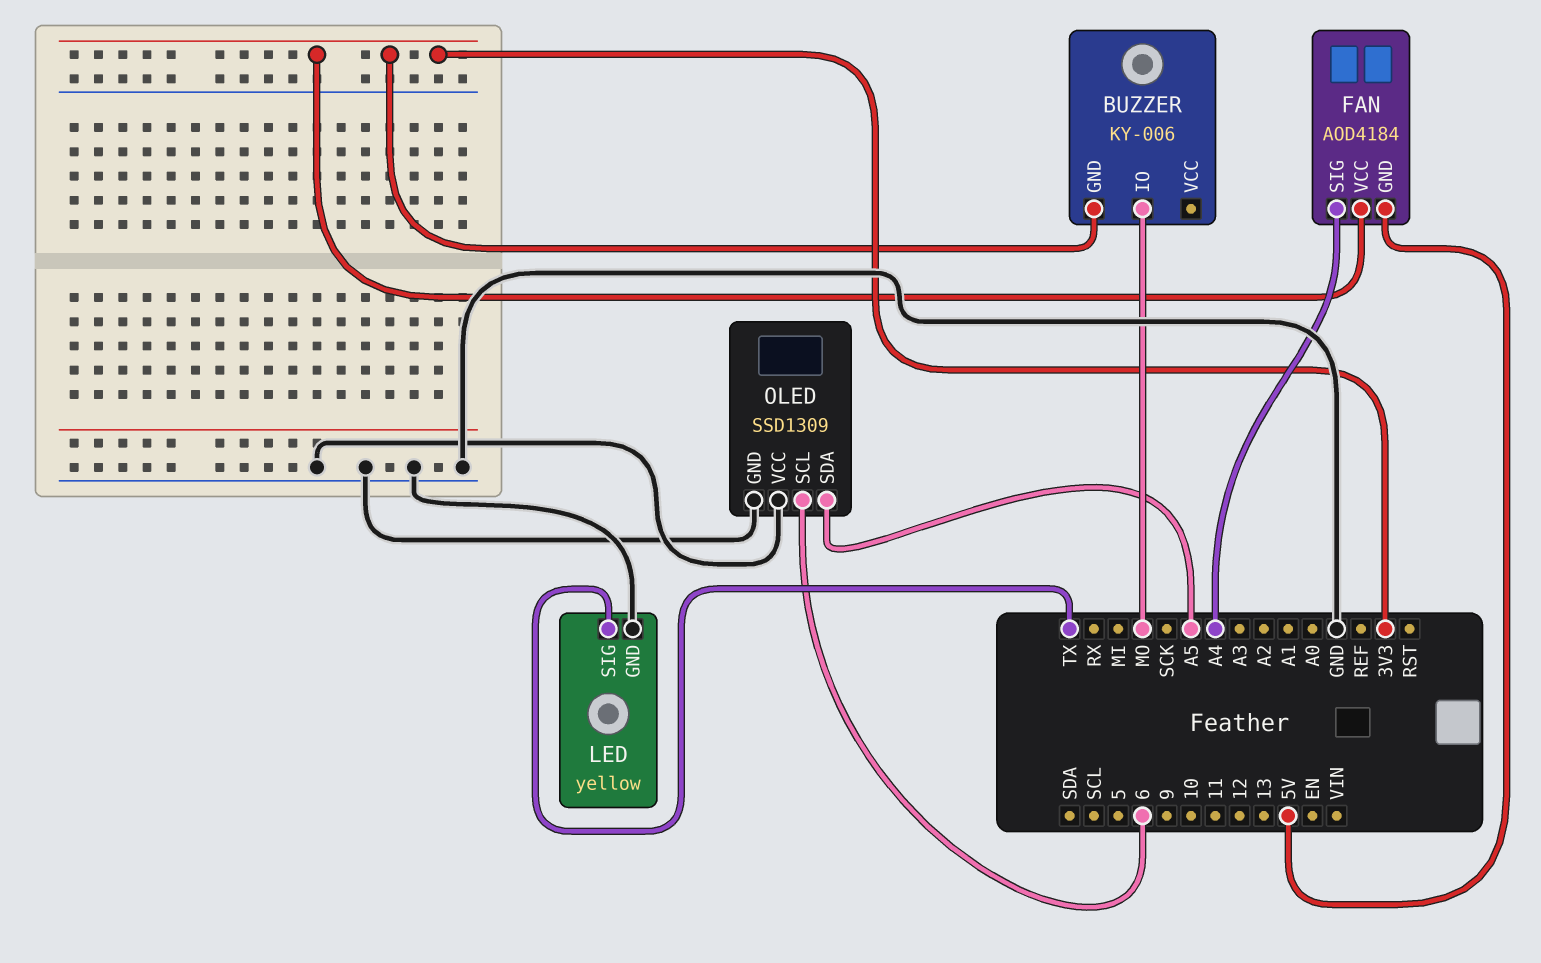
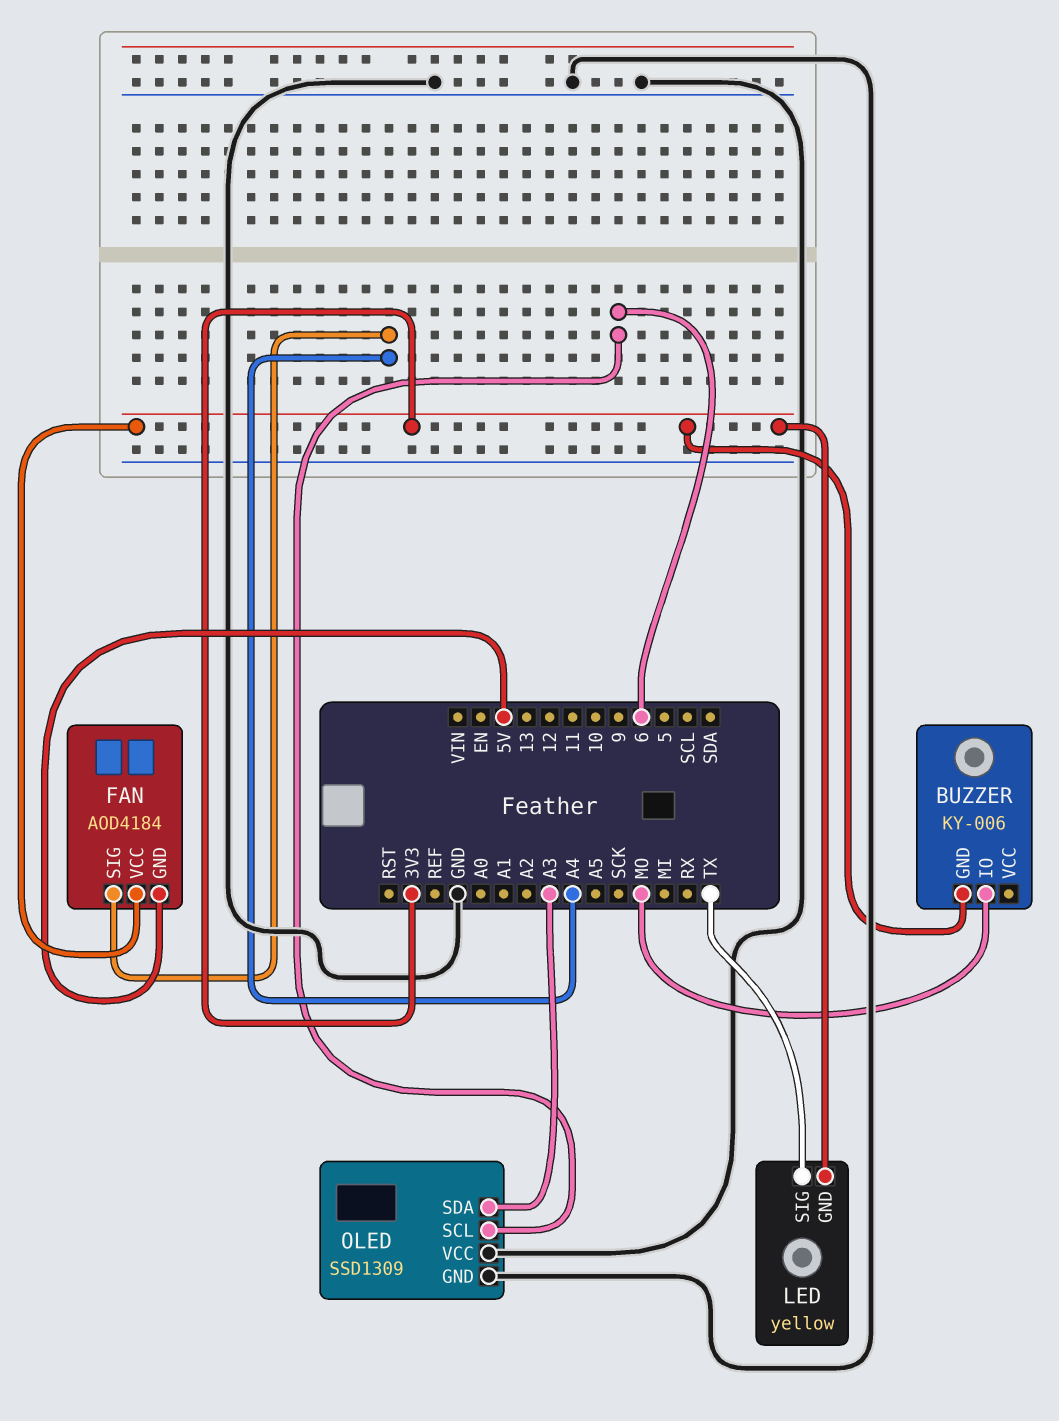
LED pin GND: GND -> 3V3
OLED pin SDA: A5 -> A3

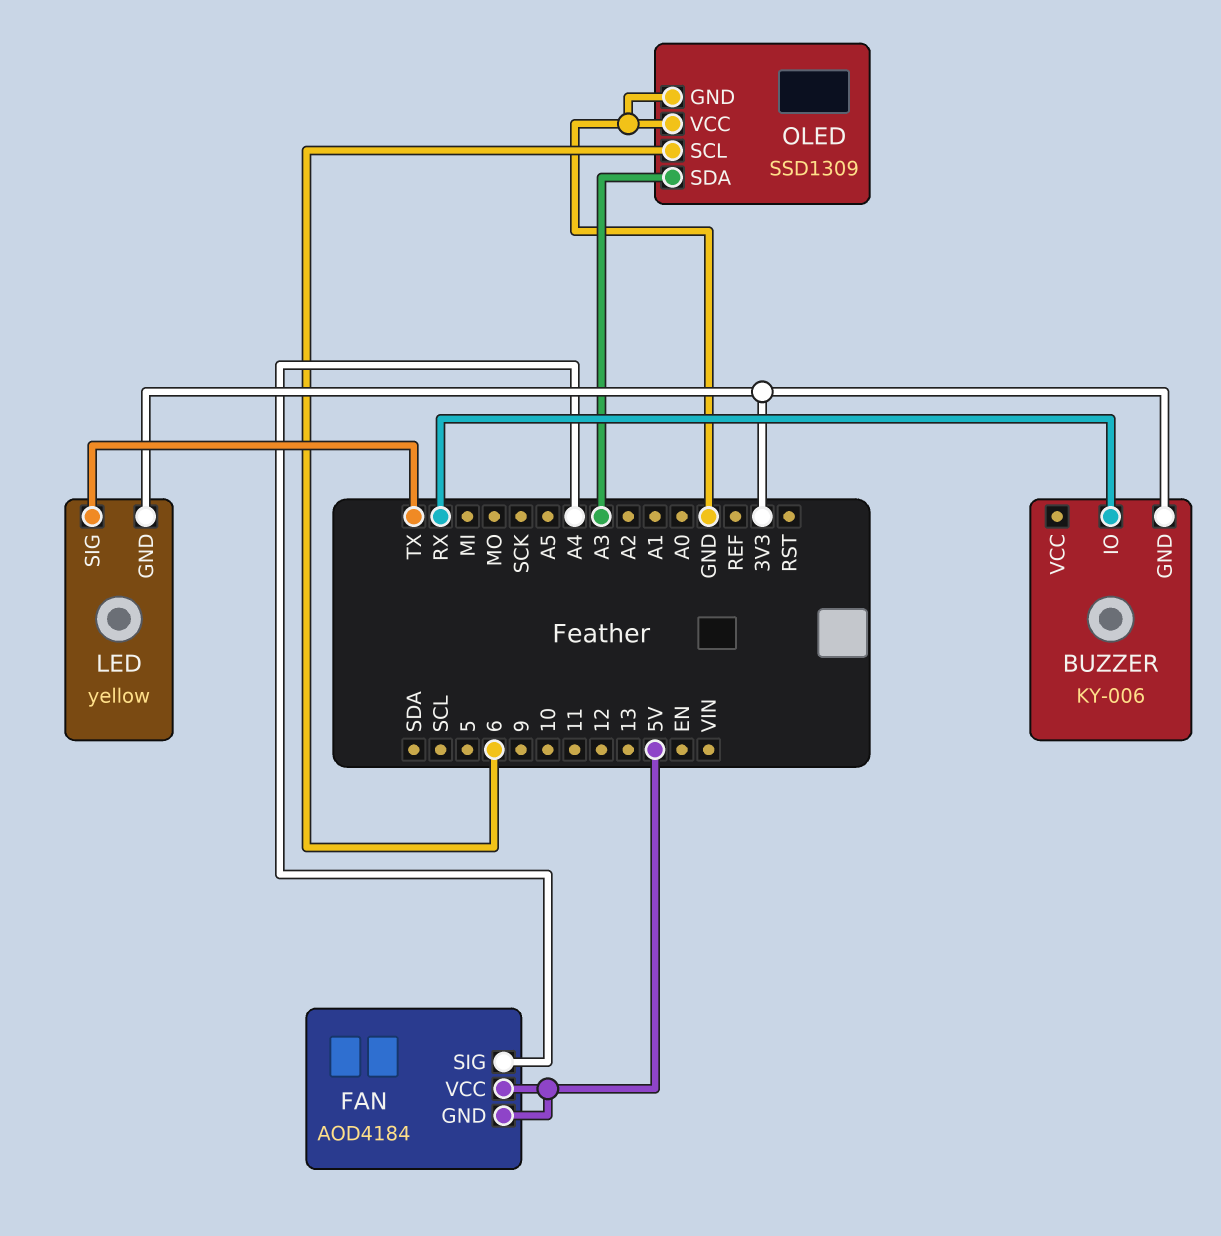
BUZZER pin IO: MO -> RX
FAN pin VCC: 3V3 -> 5V

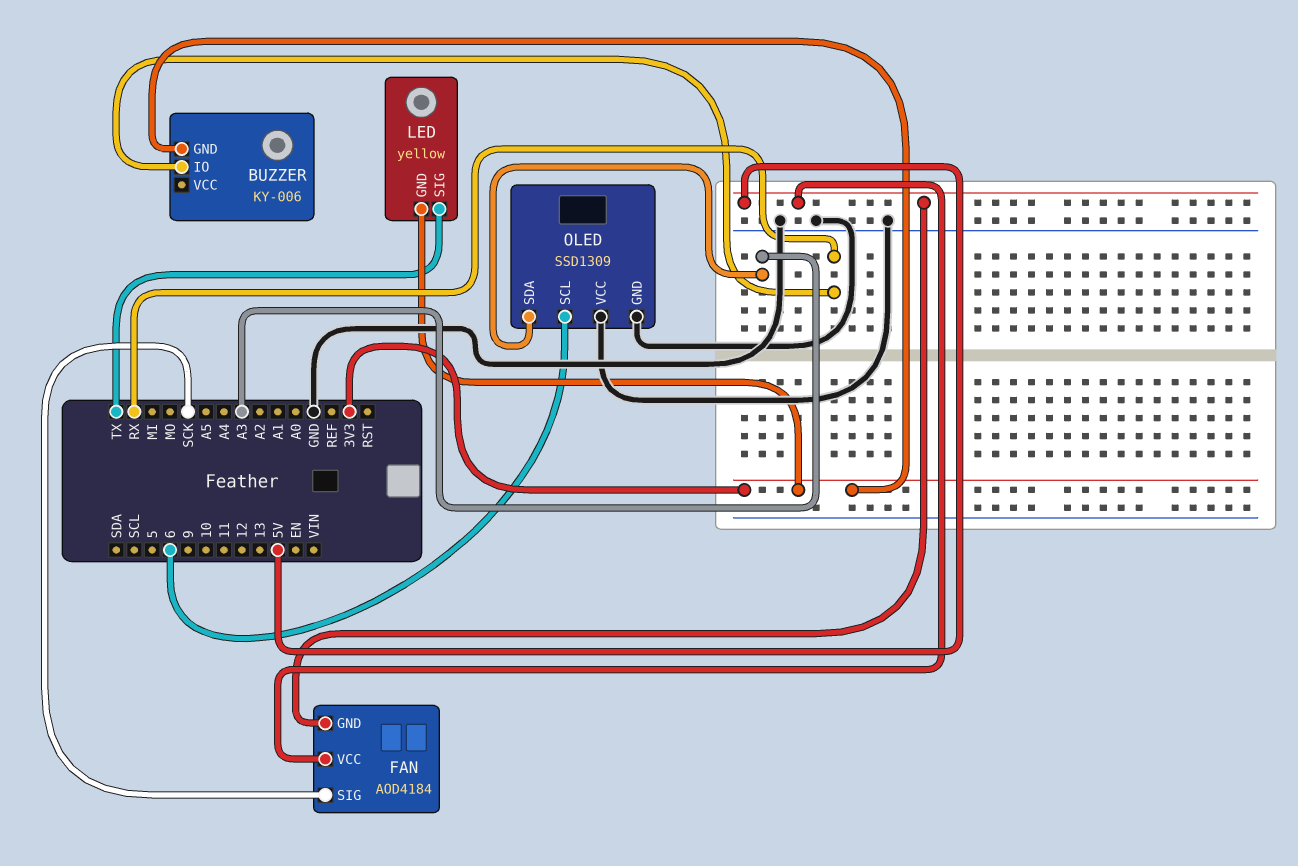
FAN pin SIG: A4 -> SCK

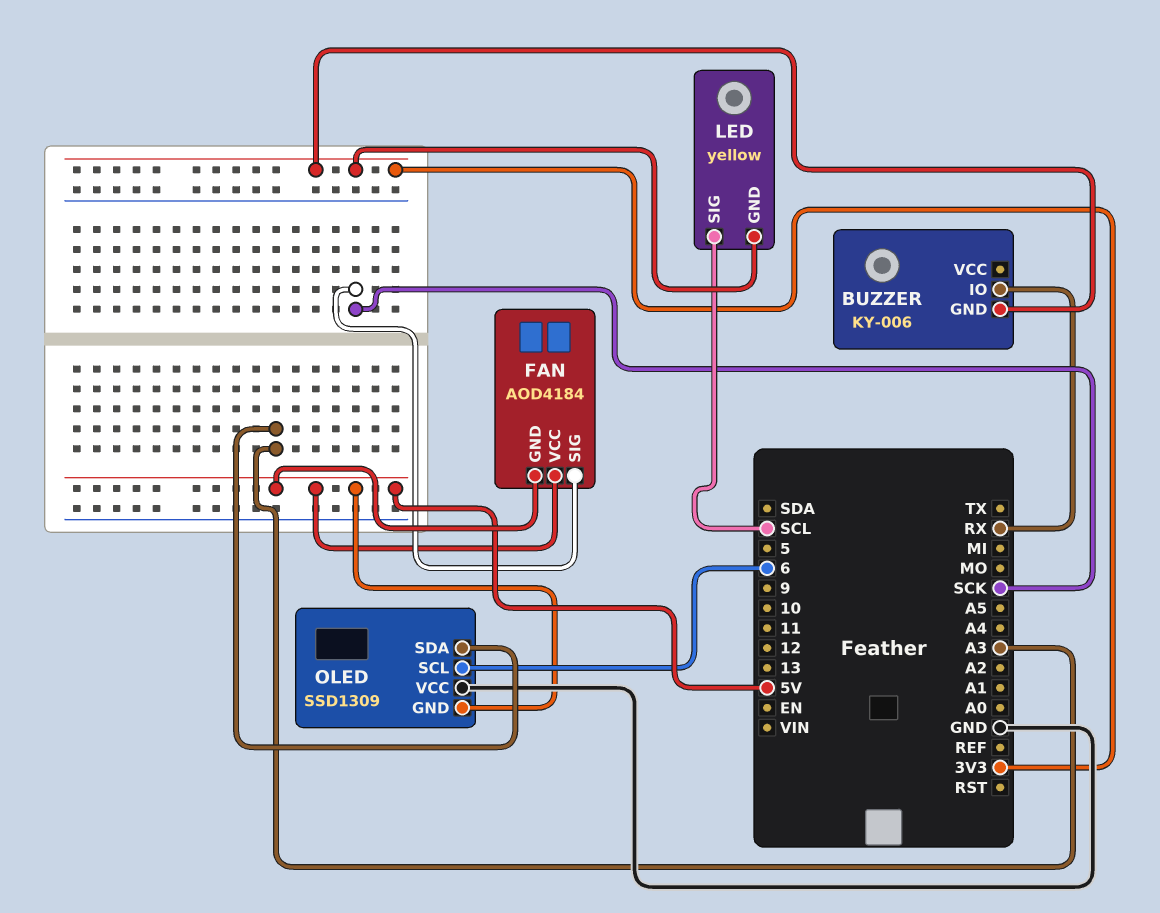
LED pin SIG: TX -> SCL
OLED pin GND: GND -> 5V

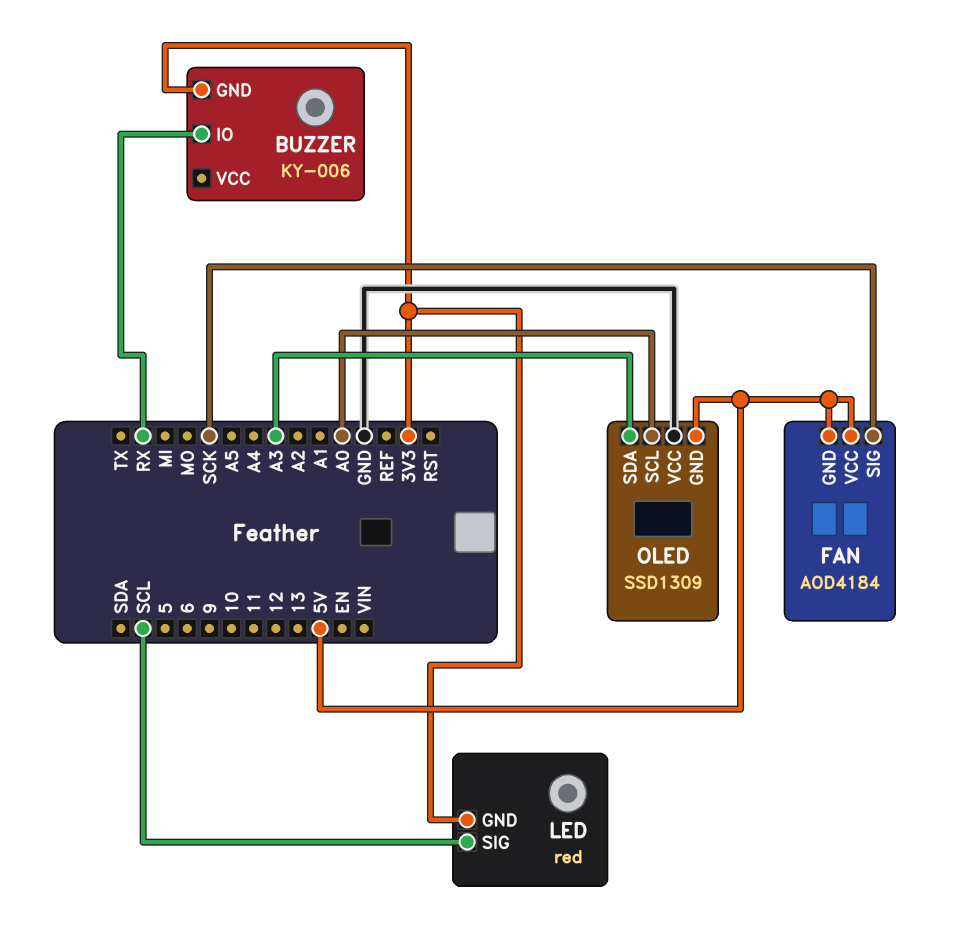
LED: yellow -> red
OLED pin SCL: 6 -> A0

